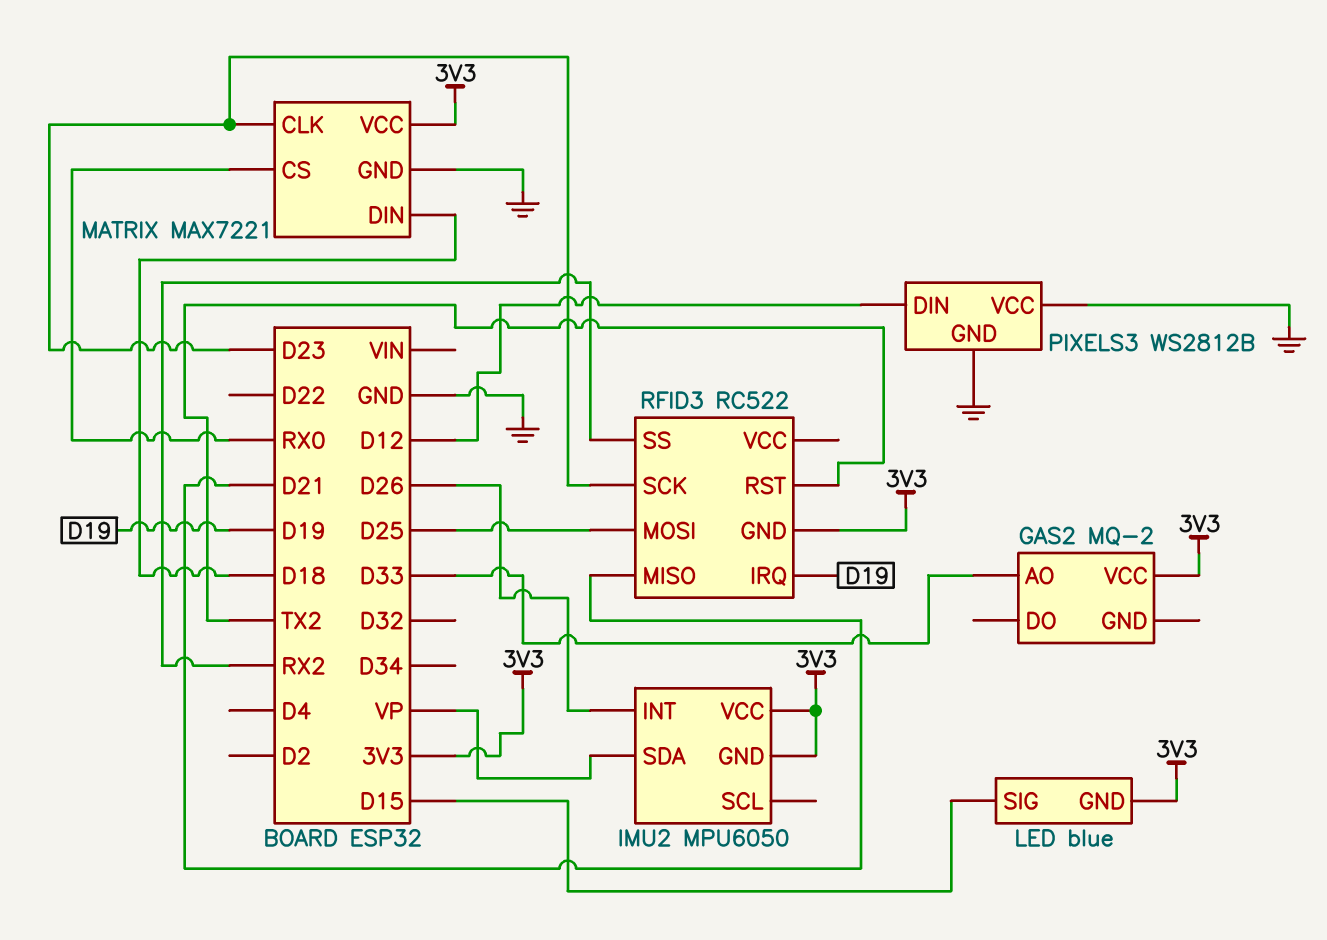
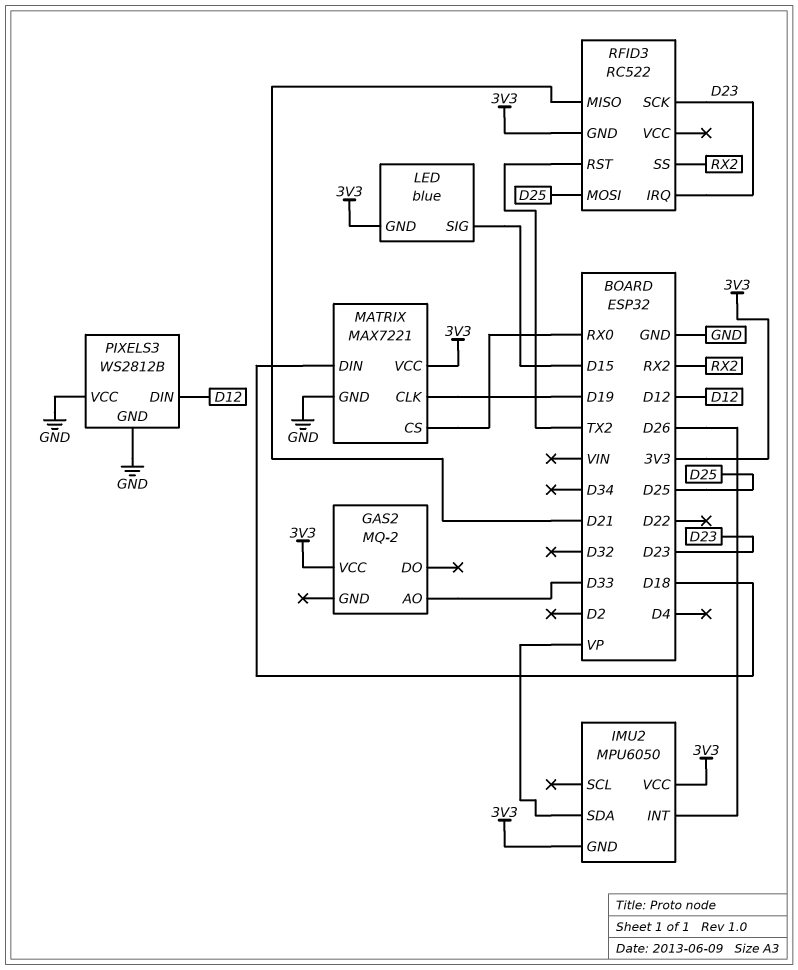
MATRIX pin CLK: D23 -> D19
RFID3 pin IRQ: D19 -> D23

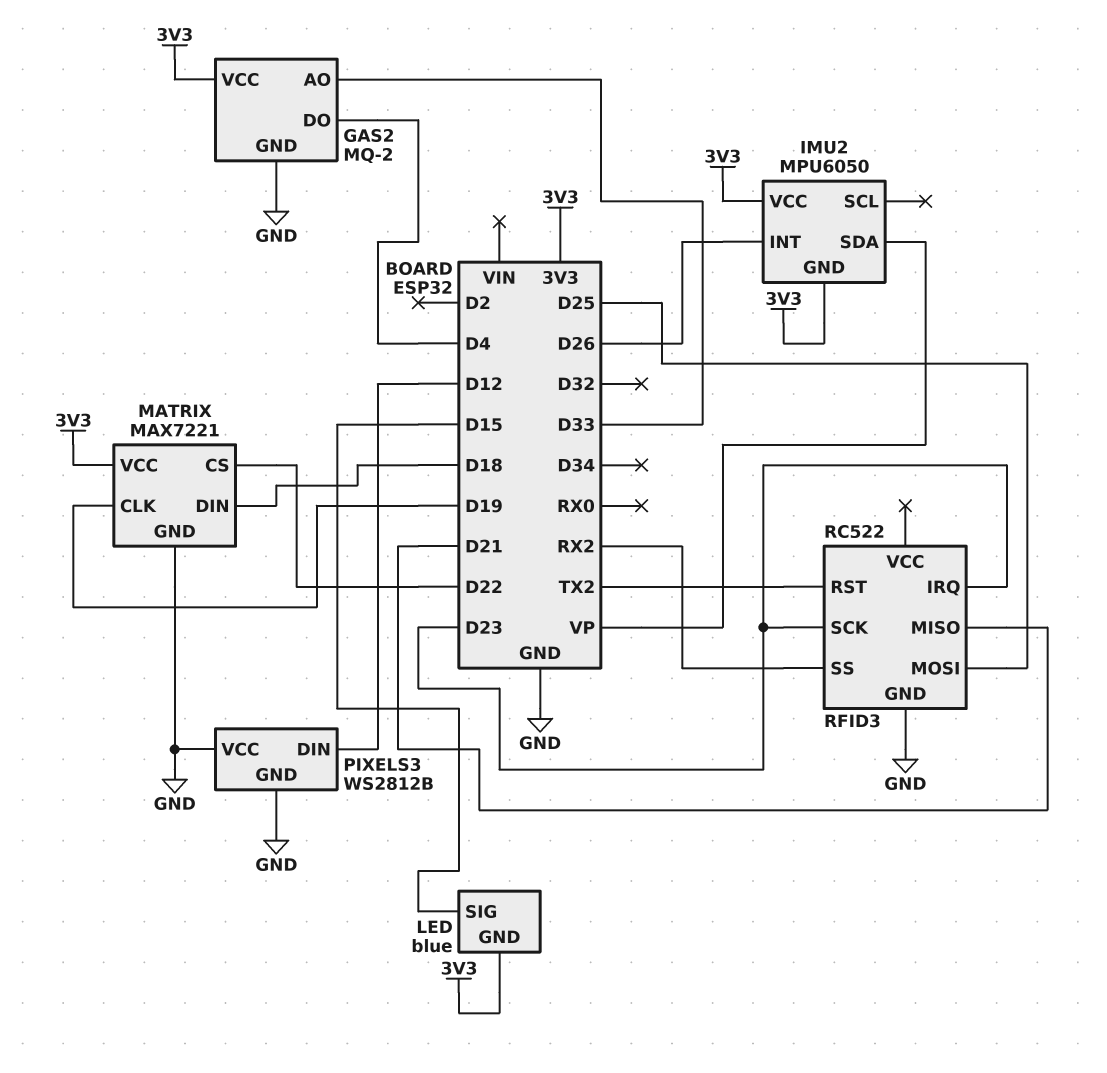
GAS2 pin DO: none -> D4
GAS2 pin GND: none -> GND
MATRIX pin CS: RX0 -> D22
RFID3 pin GND: 3V3 -> GND

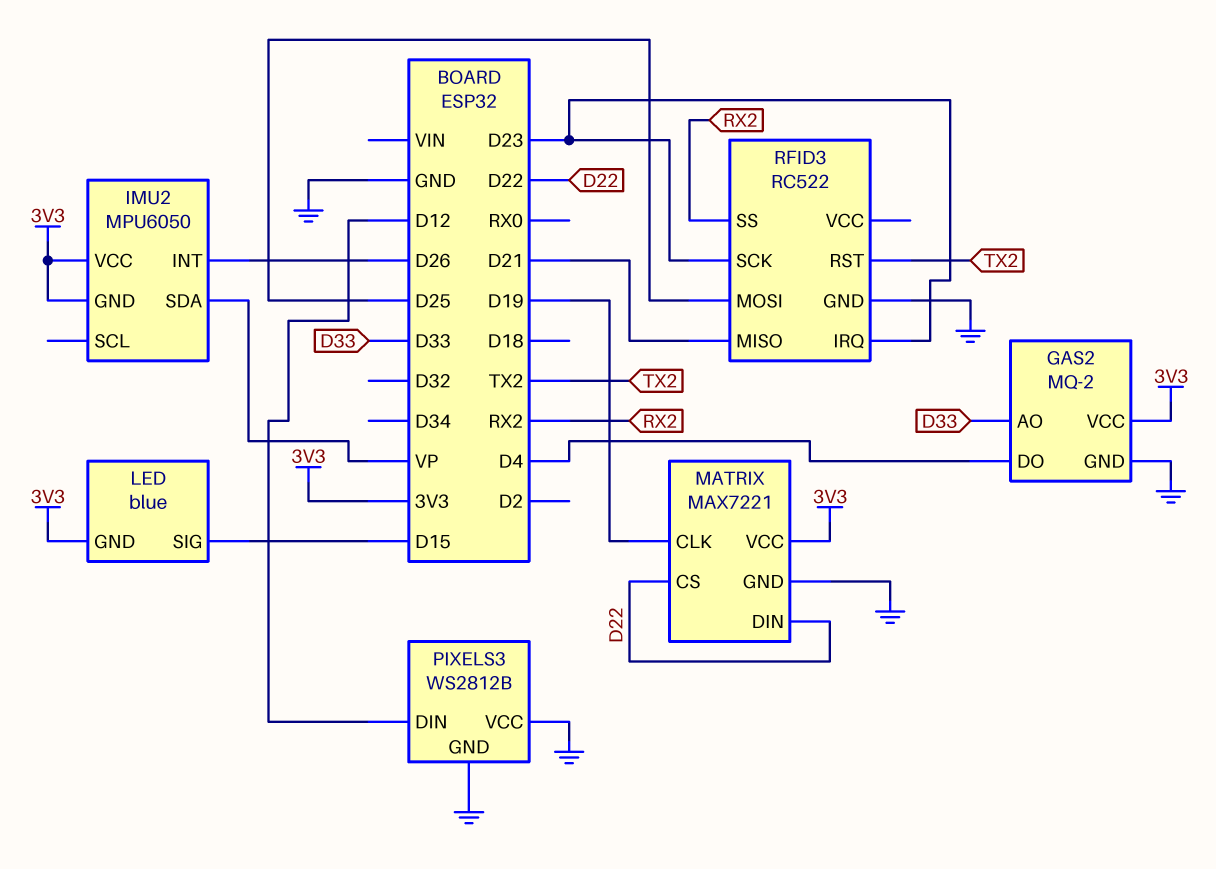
MATRIX pin DIN: D18 -> D22

